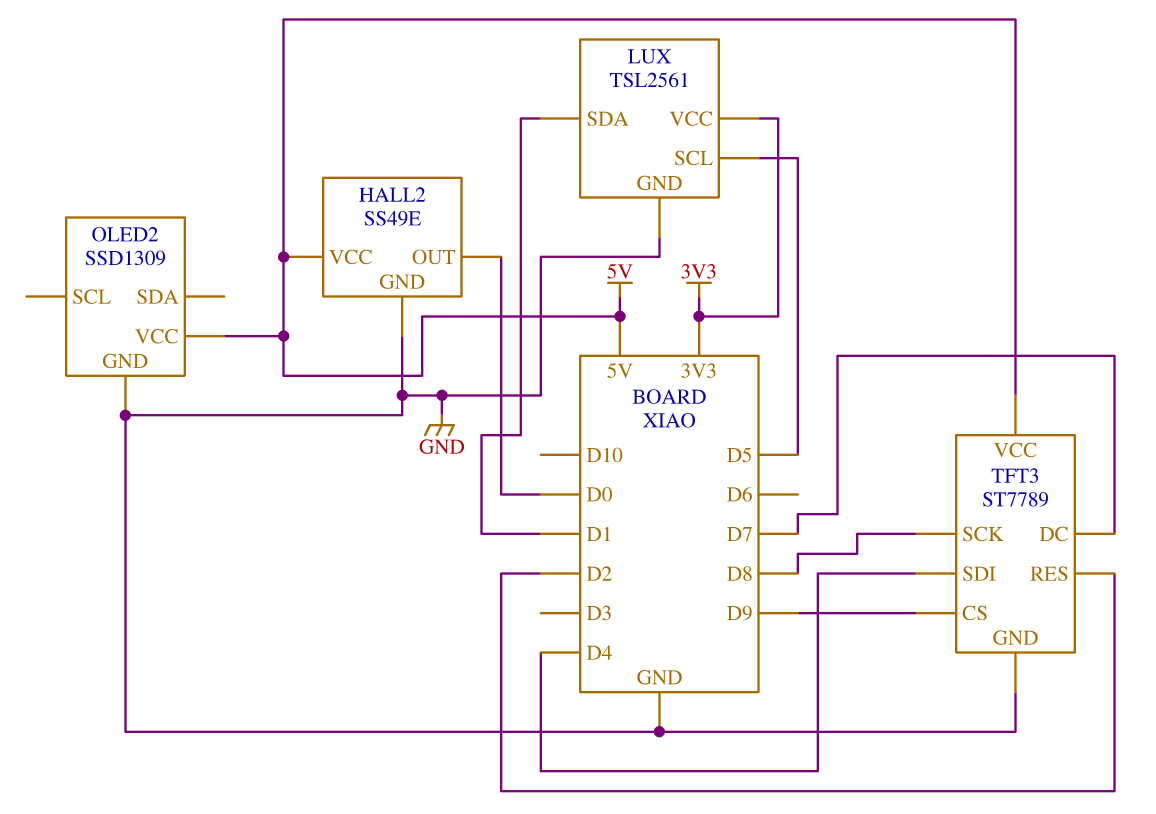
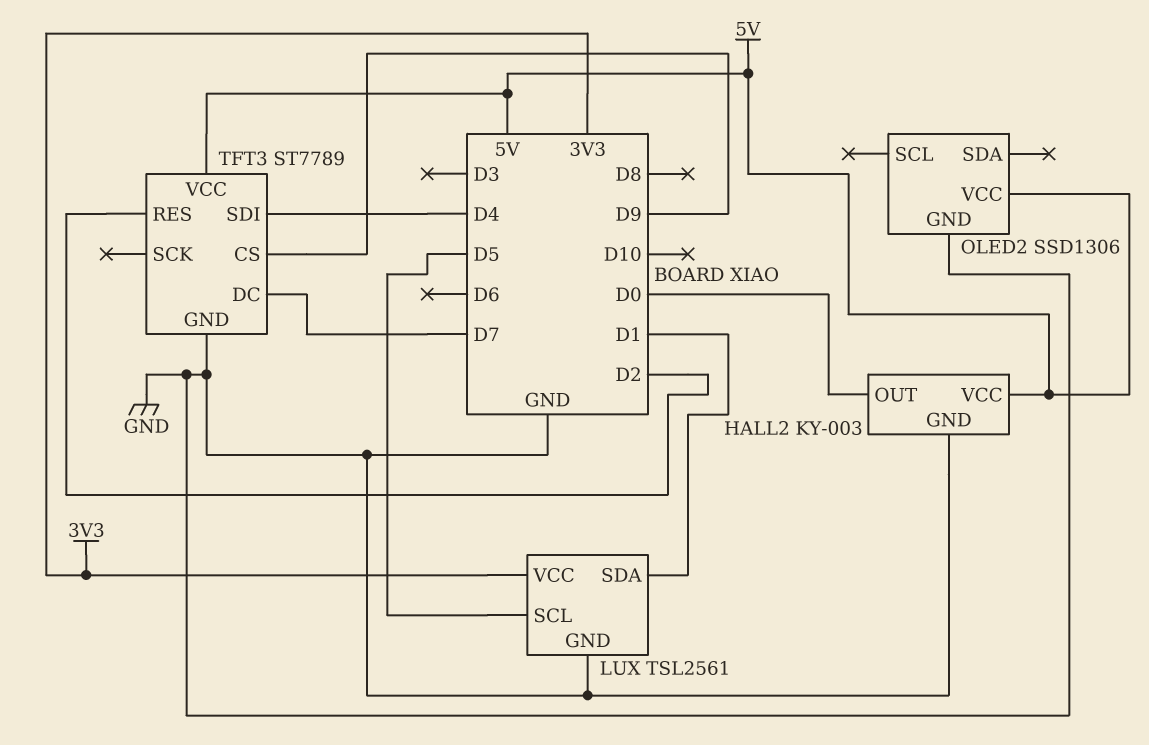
HALL2: SS49E -> KY-003
OLED2: SSD1309 -> SSD1306
TFT3 pin SCK: D8 -> none

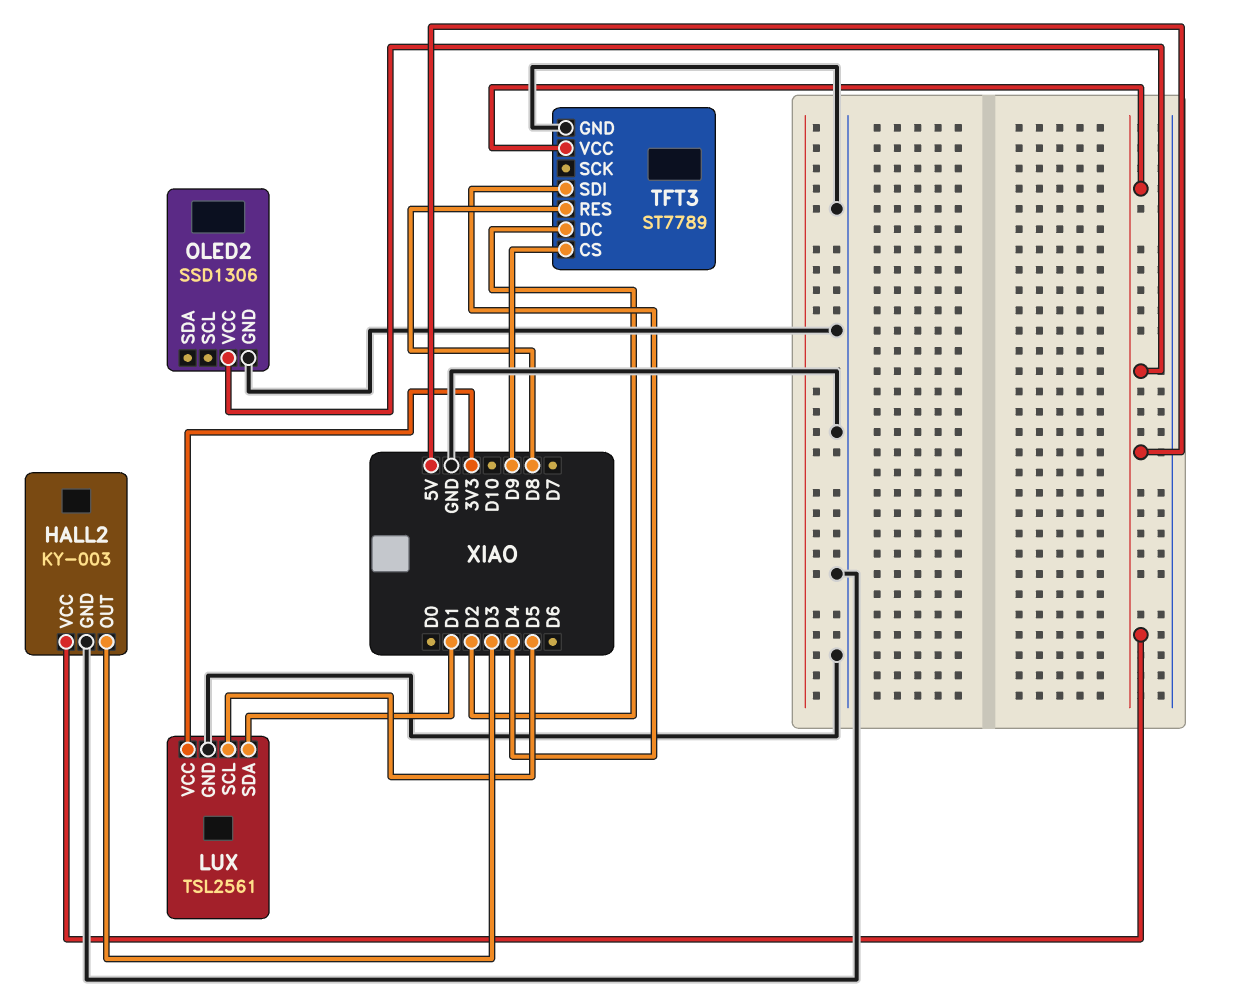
HALL2 pin OUT: D0 -> D3
TFT3 pin DC: D7 -> D2
TFT3 pin RES: D2 -> D8

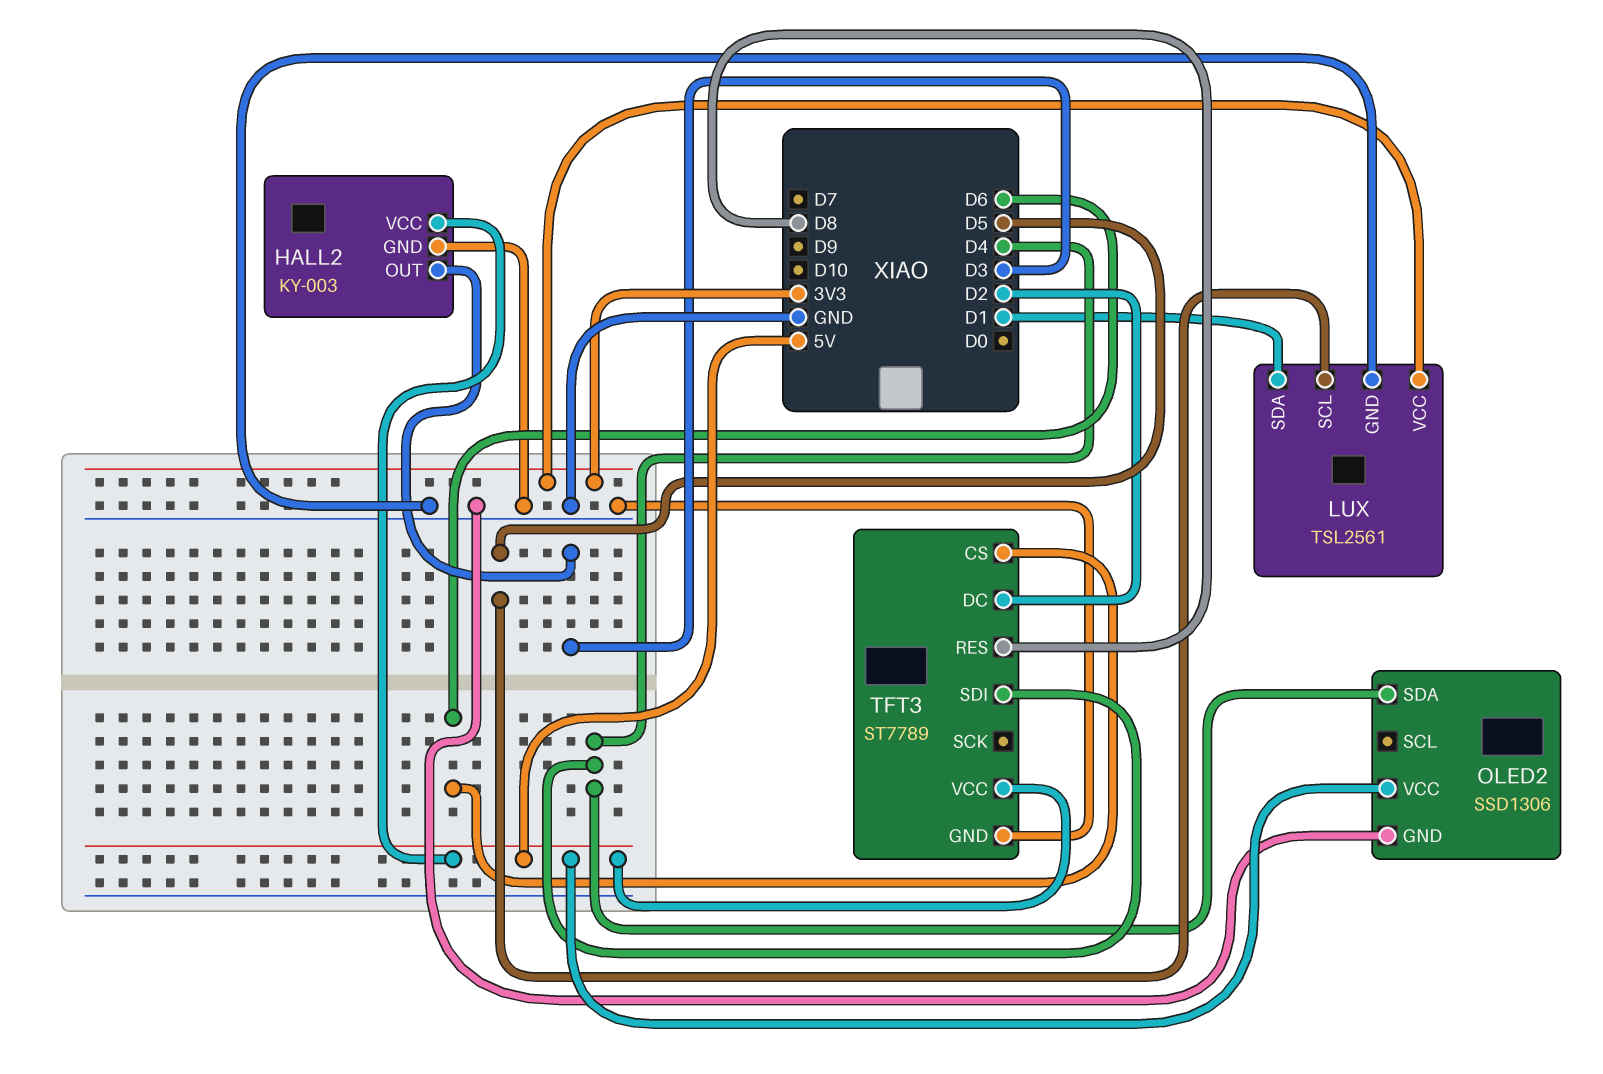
OLED2 pin SDA: none -> D4
TFT3 pin CS: D9 -> D6

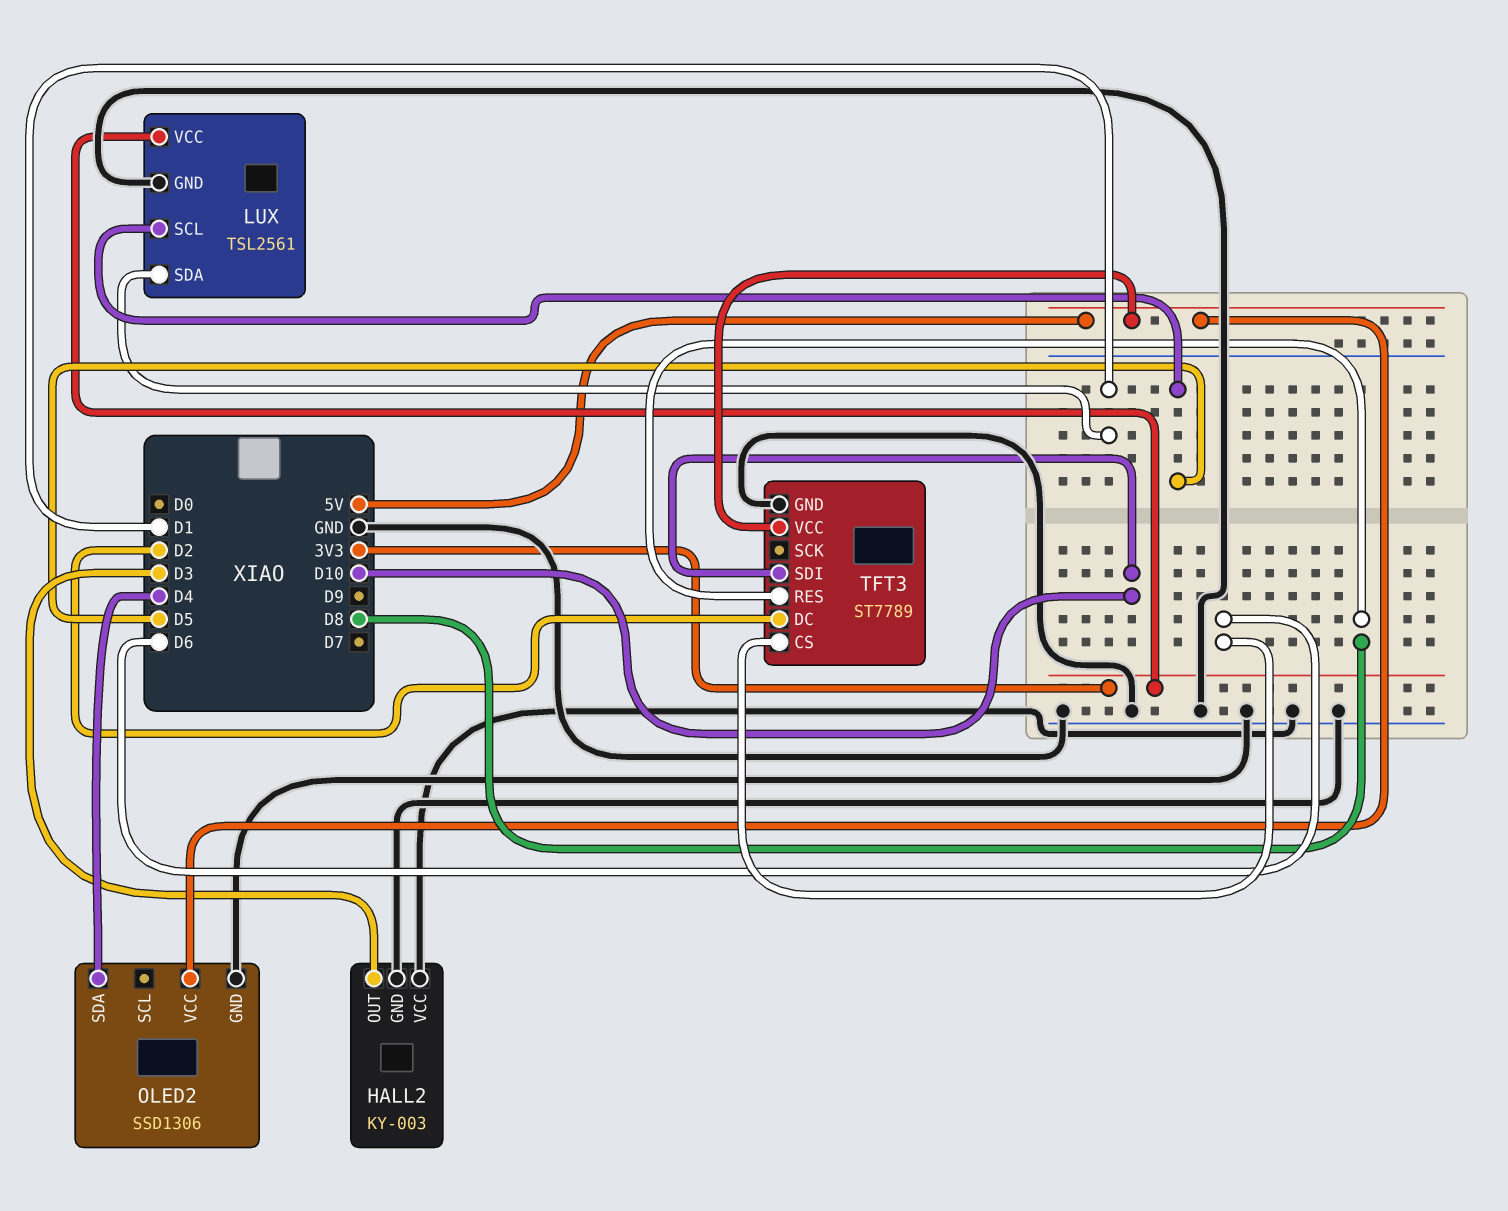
HALL2 pin VCC: 5V -> GND
TFT3 pin SDI: D4 -> D10

